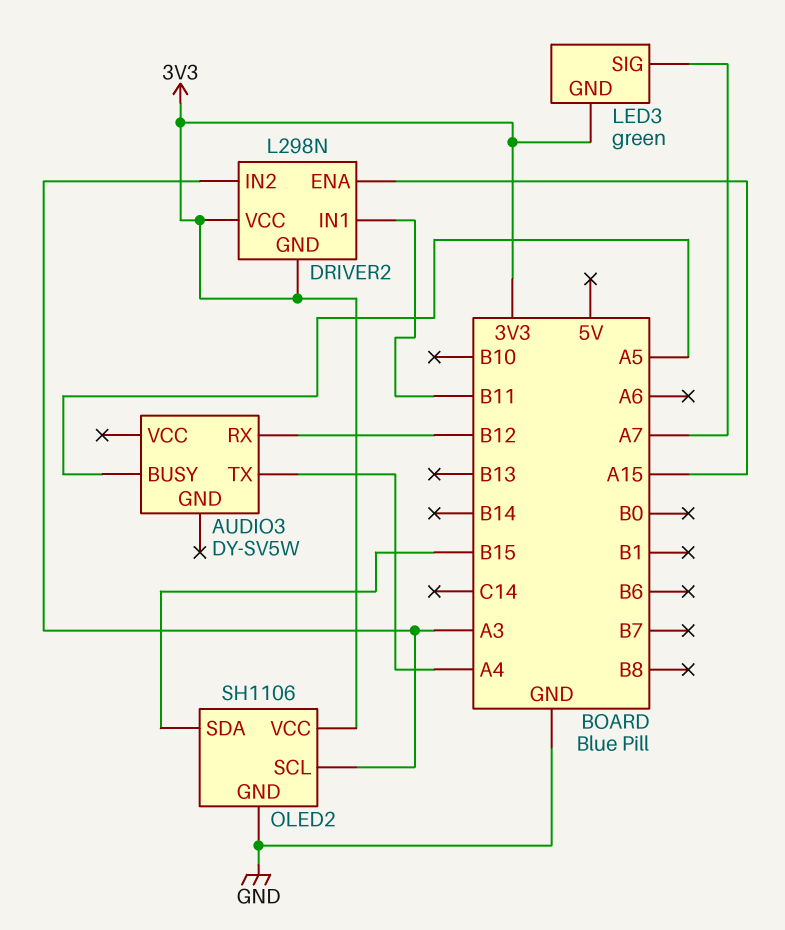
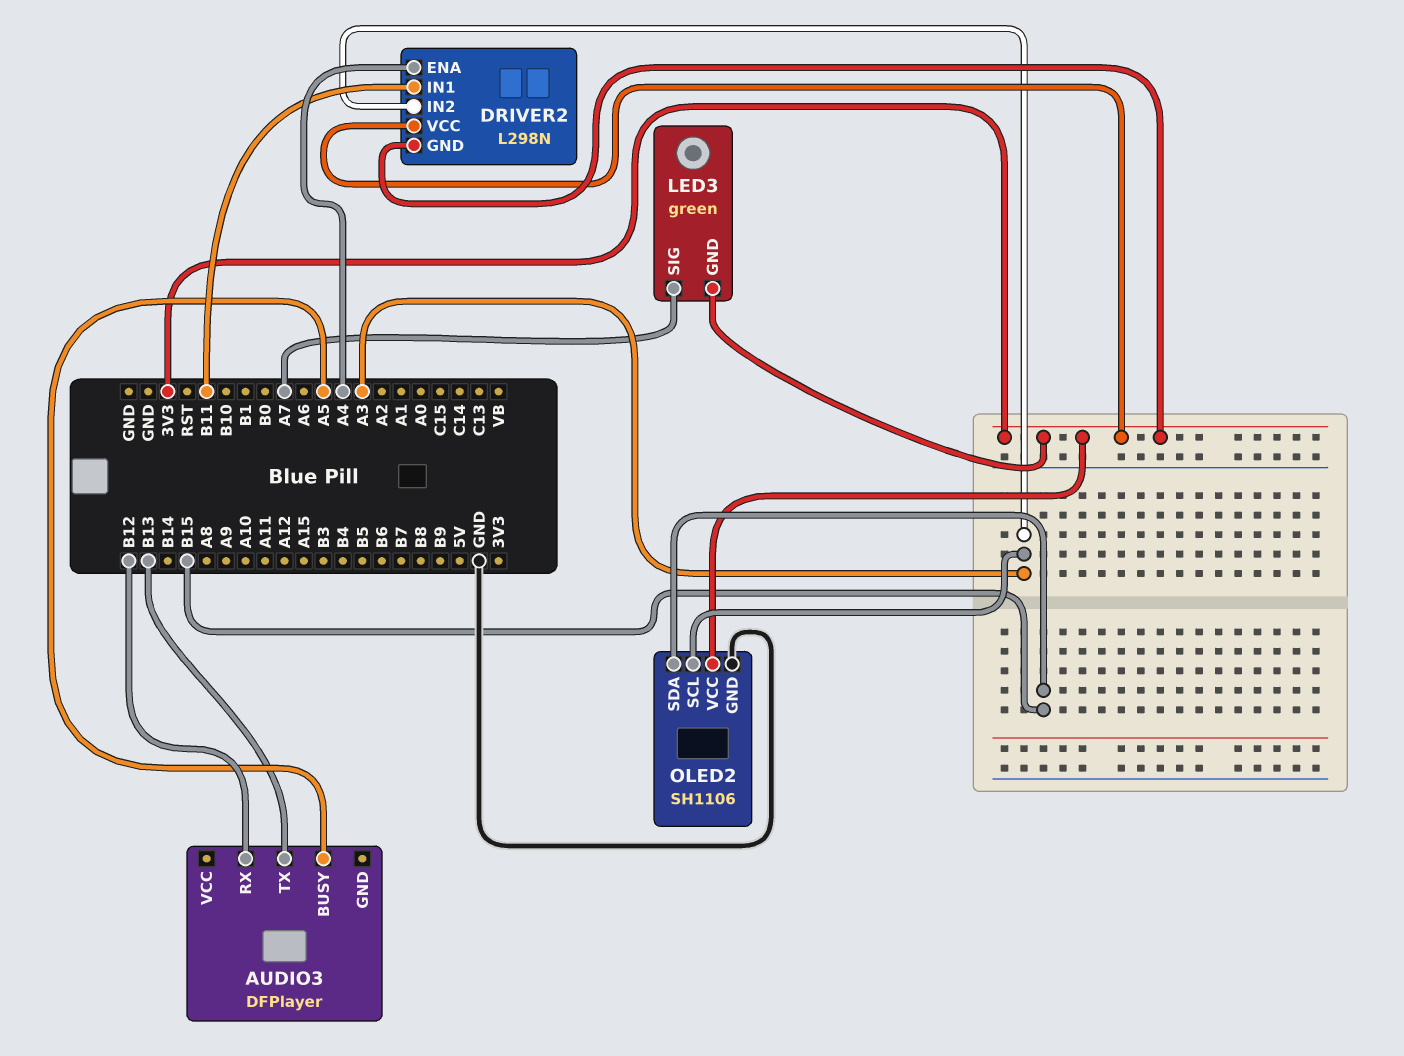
AUDIO3: DY-SV5W -> DFPlayer
AUDIO3 pin TX: A4 -> B13
DRIVER2 pin ENA: A15 -> A4

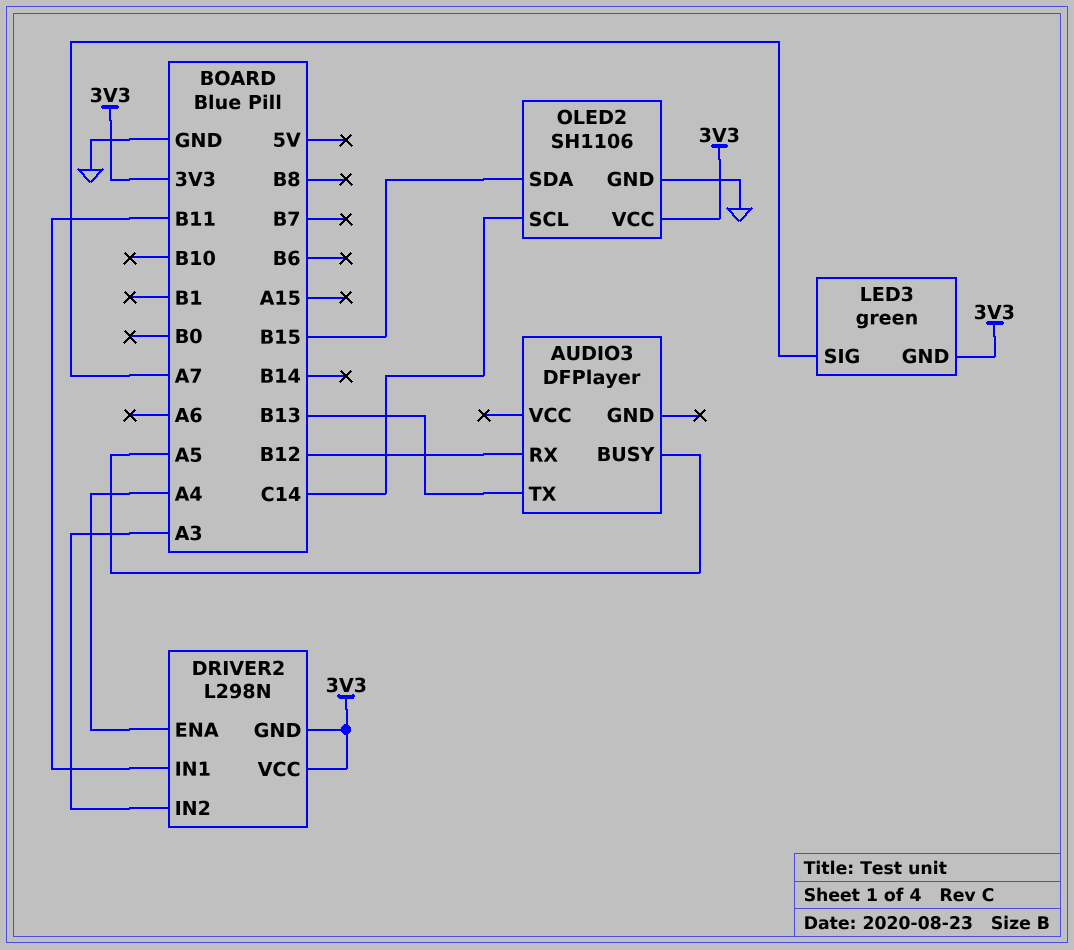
OLED2 pin SCL: A3 -> C14

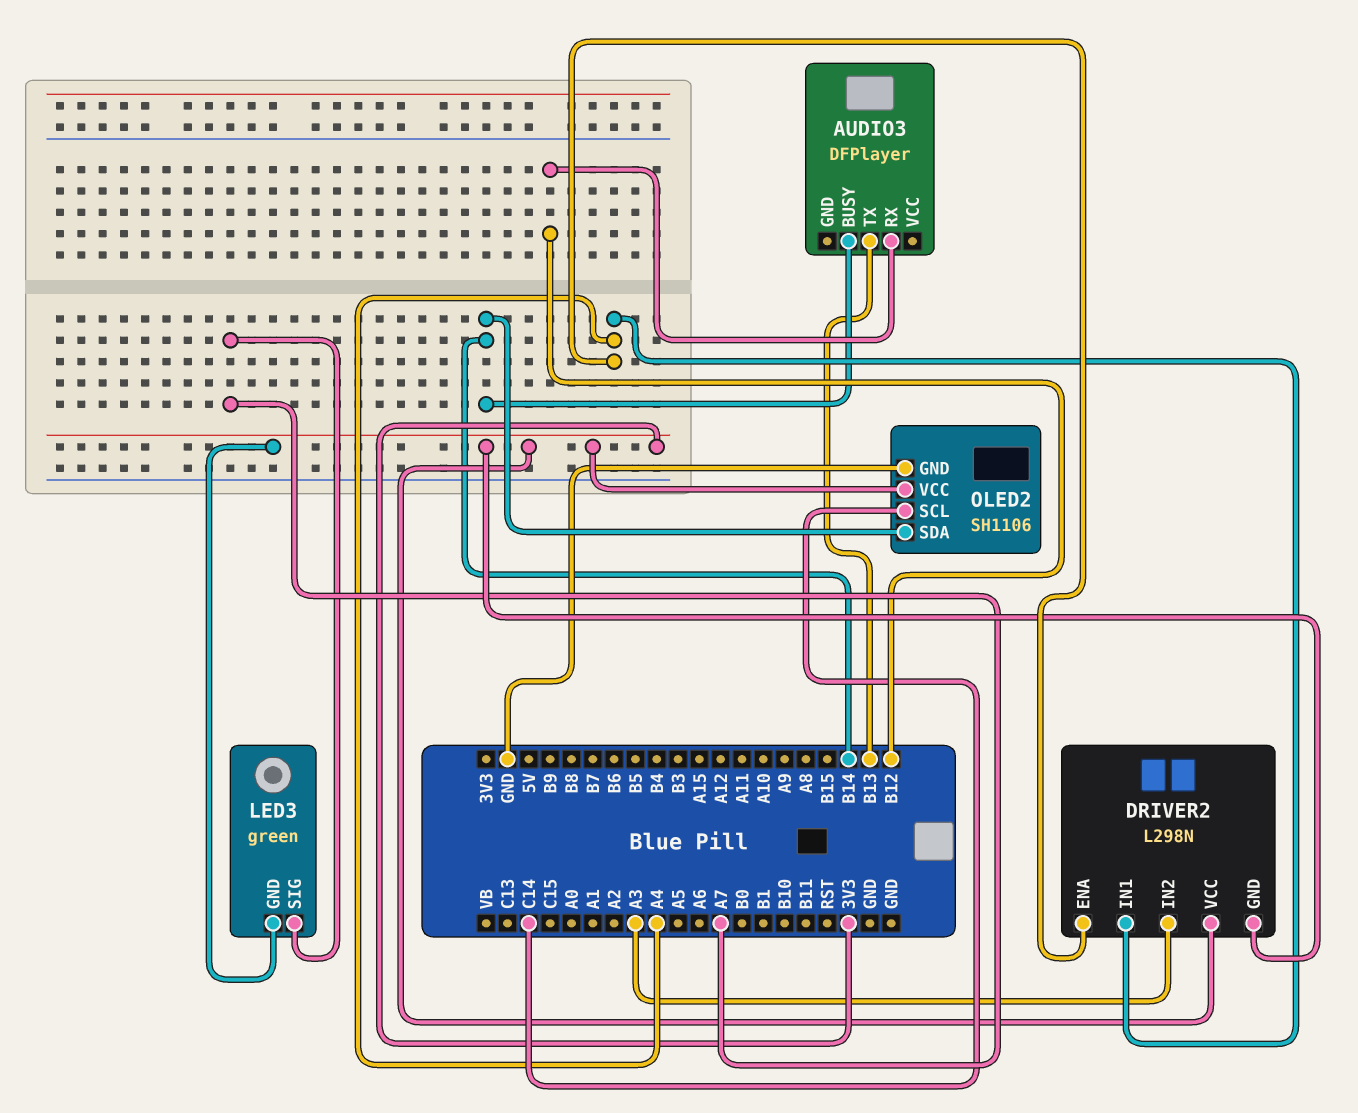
AUDIO3 pin BUSY: A5 -> B14
DRIVER2 pin IN1: B11 -> A4
OLED2 pin SDA: B15 -> B14

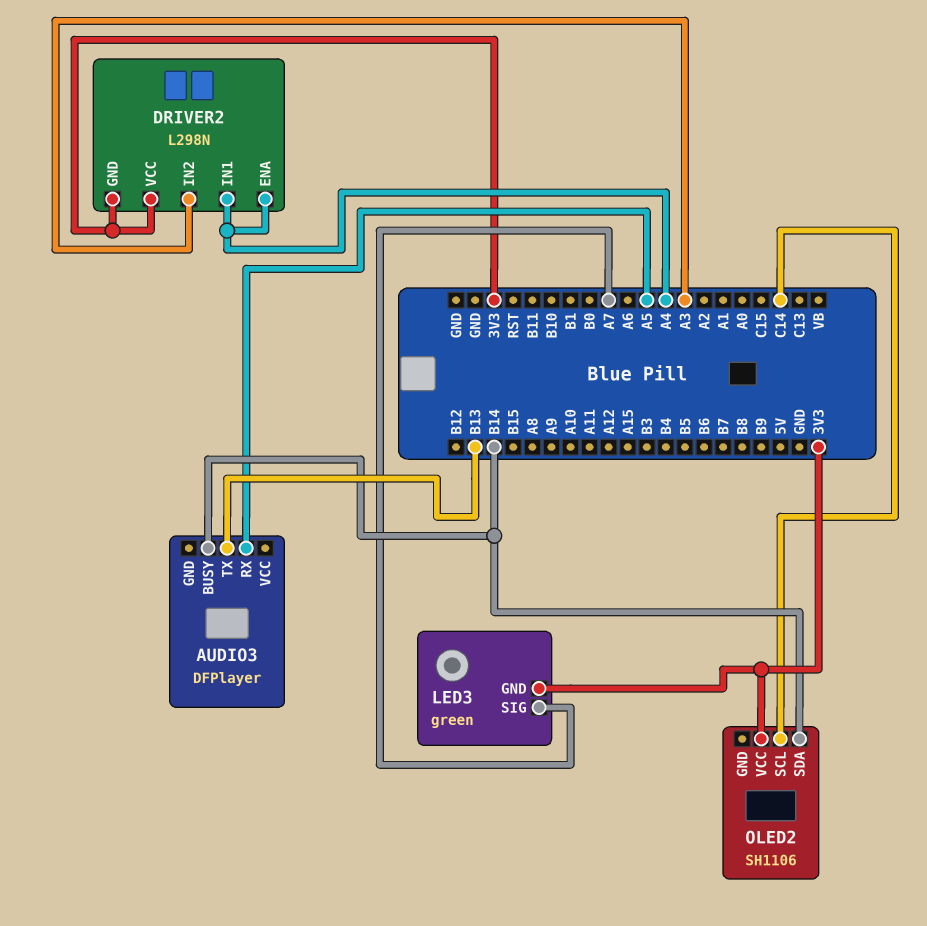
AUDIO3 pin RX: B12 -> A5
OLED2 pin GND: GND -> none

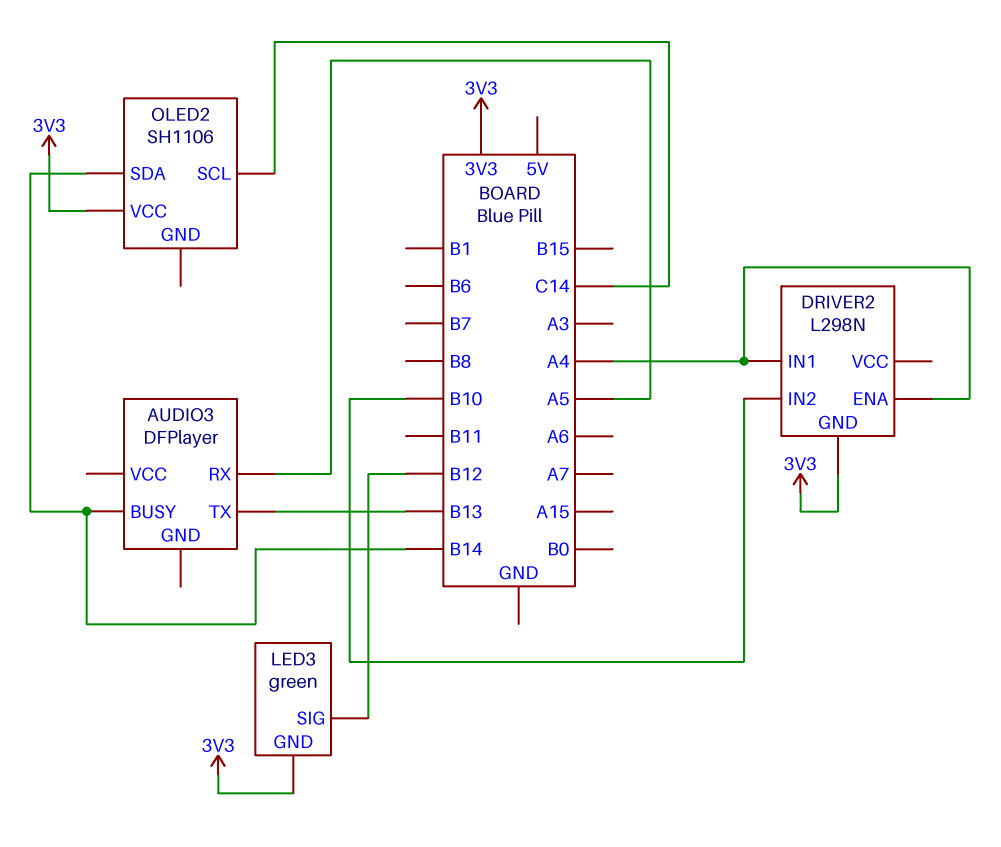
DRIVER2 pin IN2: A3 -> B10
DRIVER2 pin VCC: 3V3 -> none
LED3 pin SIG: A7 -> B12

